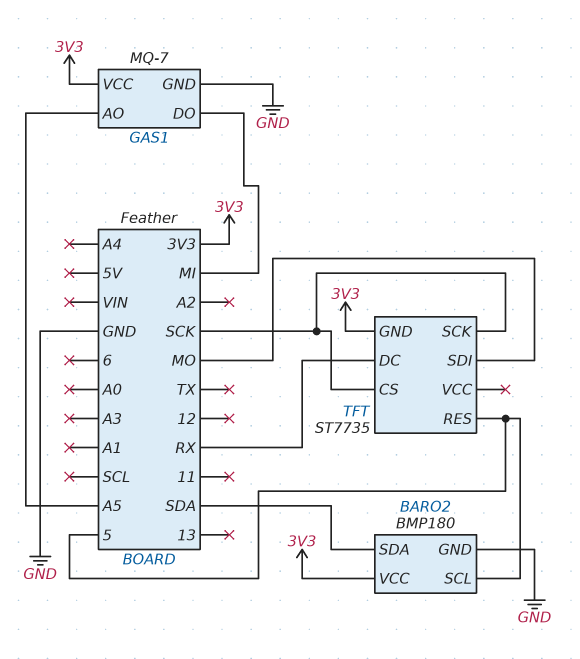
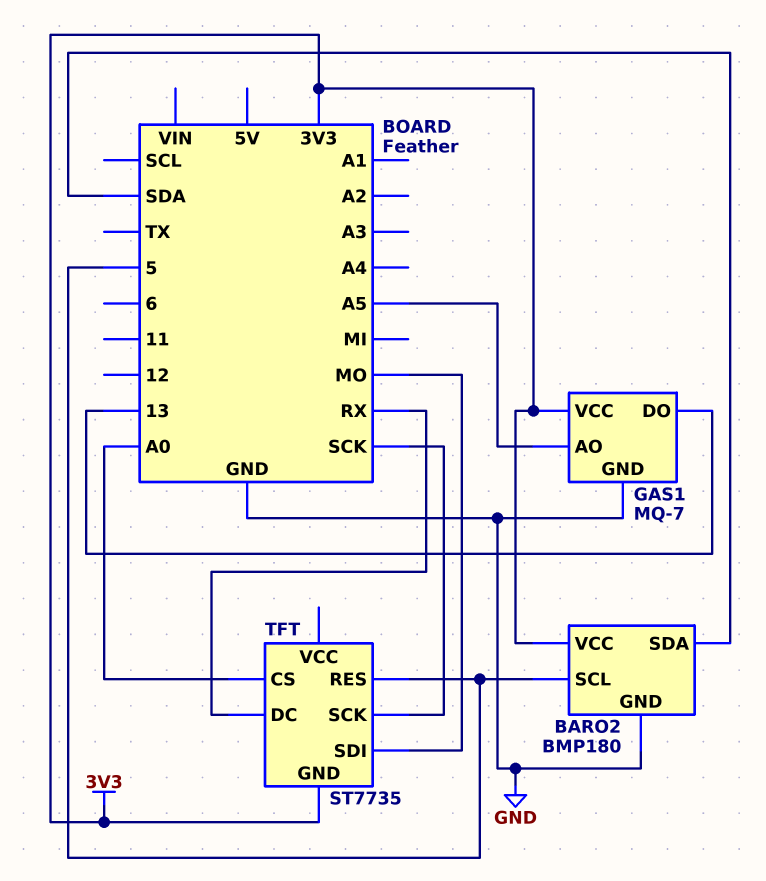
GAS1 pin DO: MI -> 13
TFT pin CS: SCK -> A0

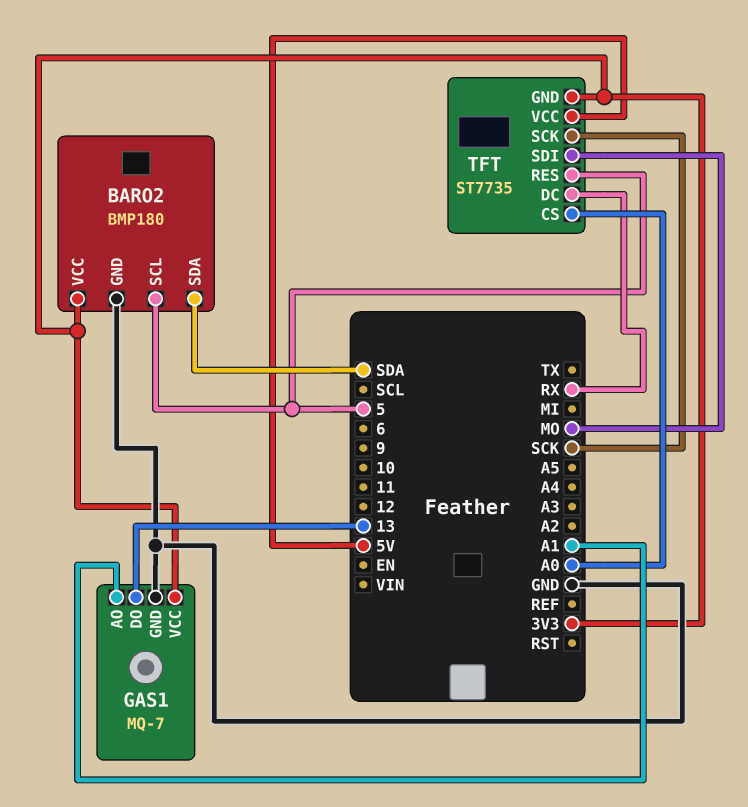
GAS1 pin AO: A5 -> A1
TFT pin VCC: none -> 5V

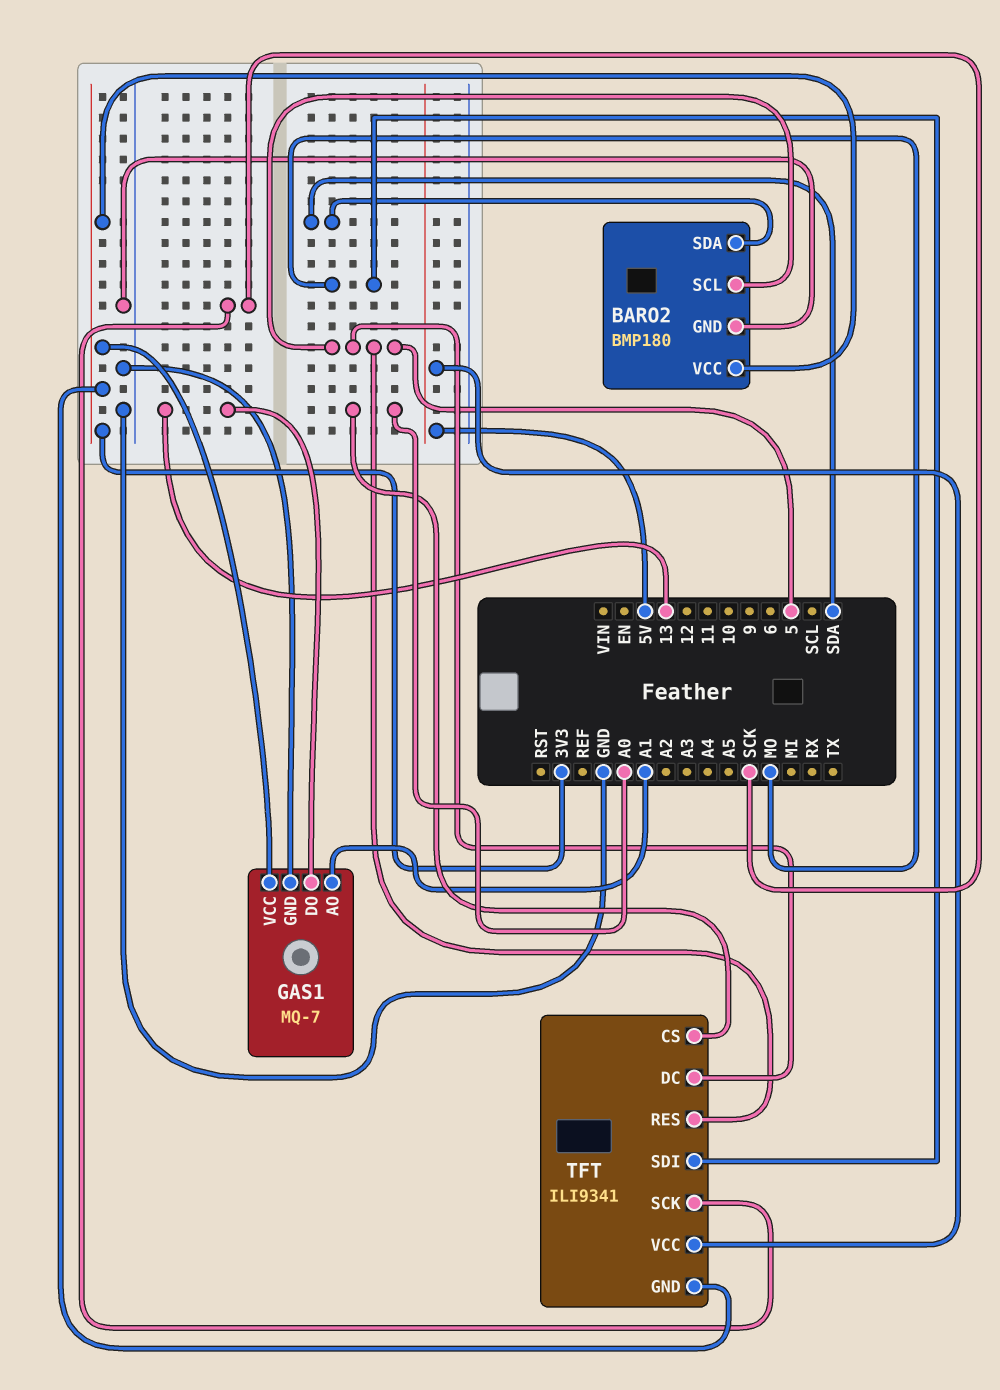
TFT: ST7735 -> ILI9341
TFT pin DC: RX -> 5

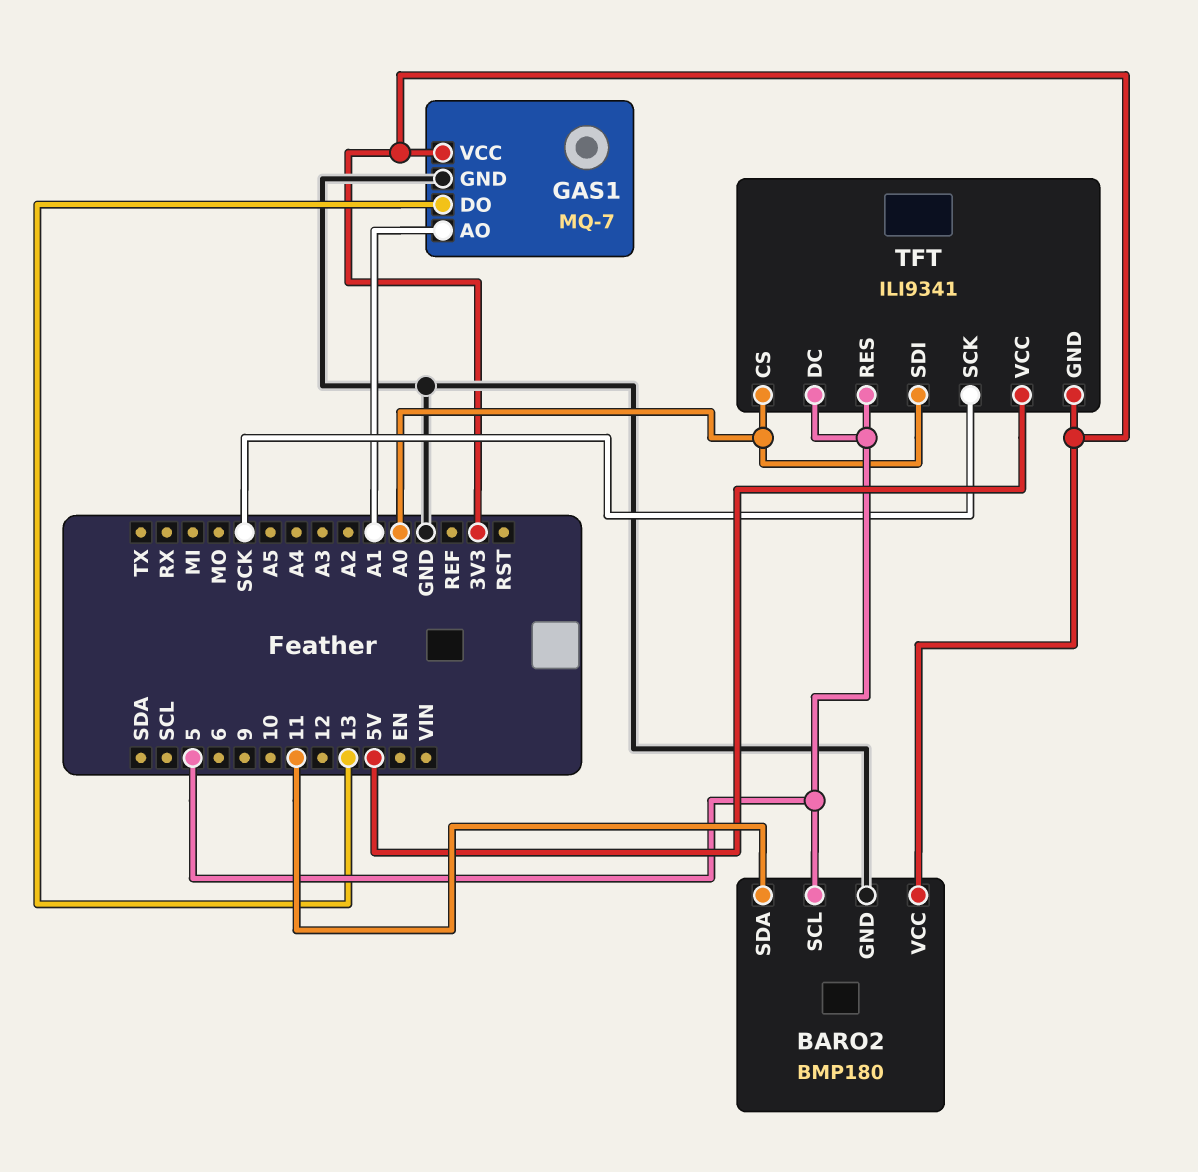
BARO2 pin SDA: SDA -> 11
TFT pin SDI: MO -> A0

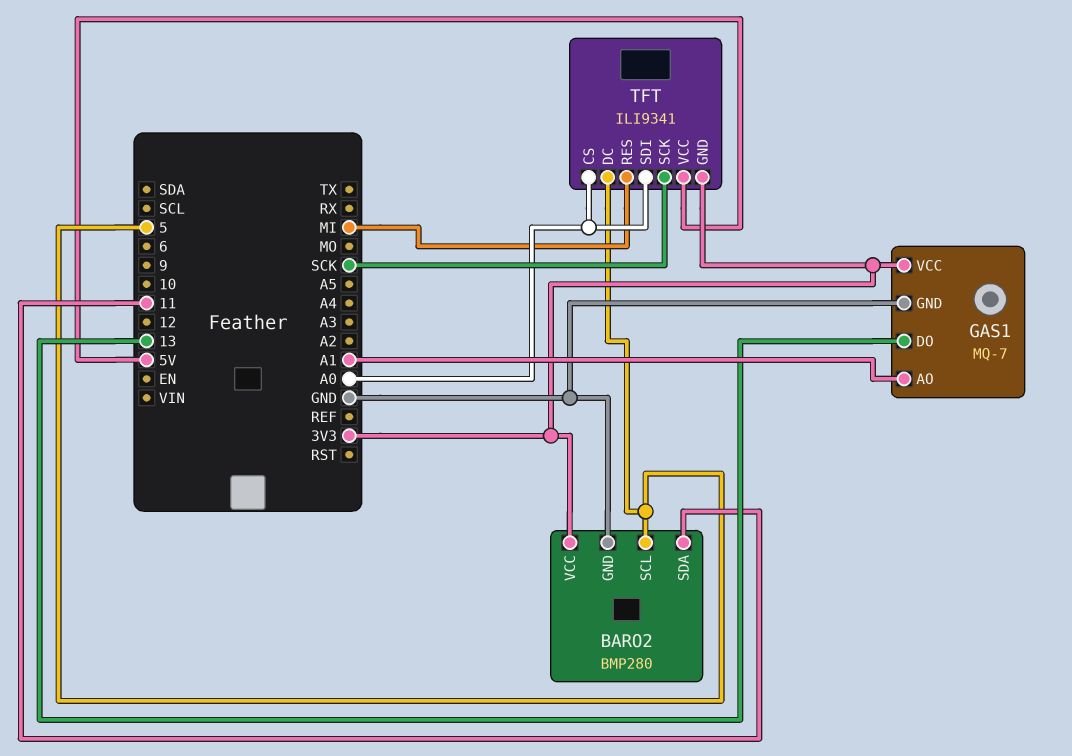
BARO2: BMP180 -> BMP280
TFT pin RES: 5 -> MI

